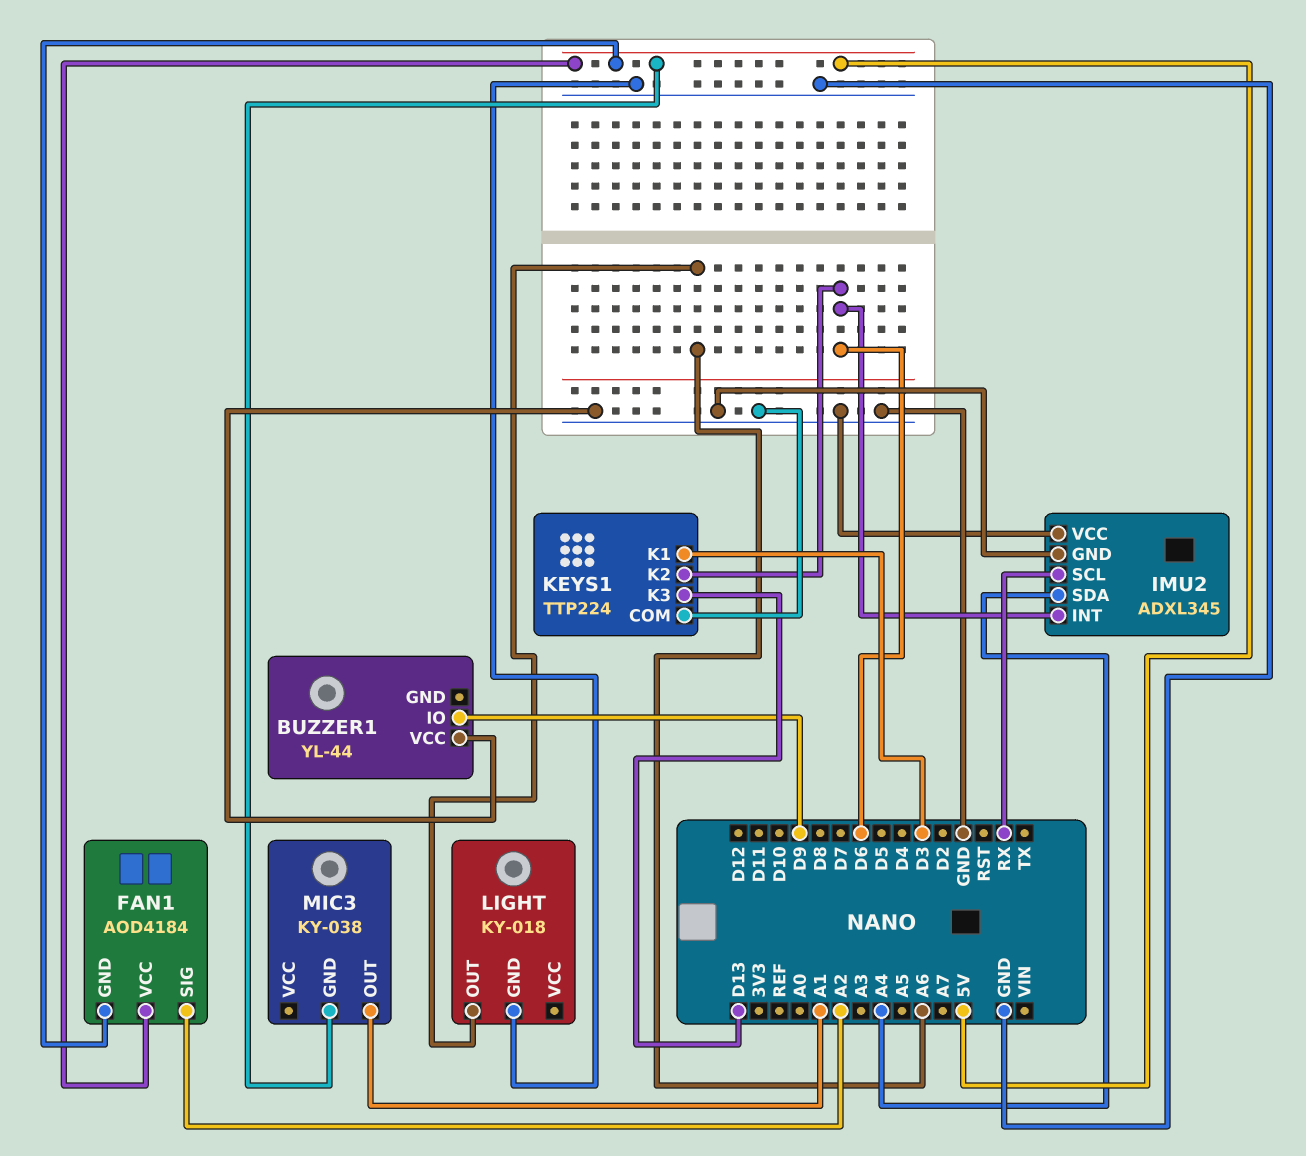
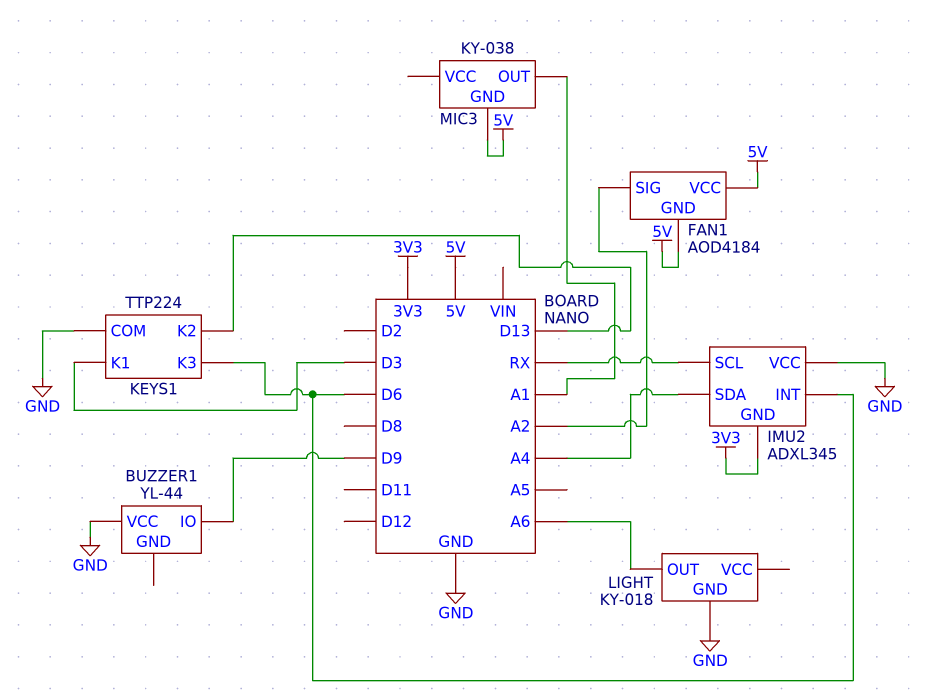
IMU2 pin GND: GND -> 3V3
KEYS1 pin K2: D6 -> D13
KEYS1 pin K3: D13 -> D6

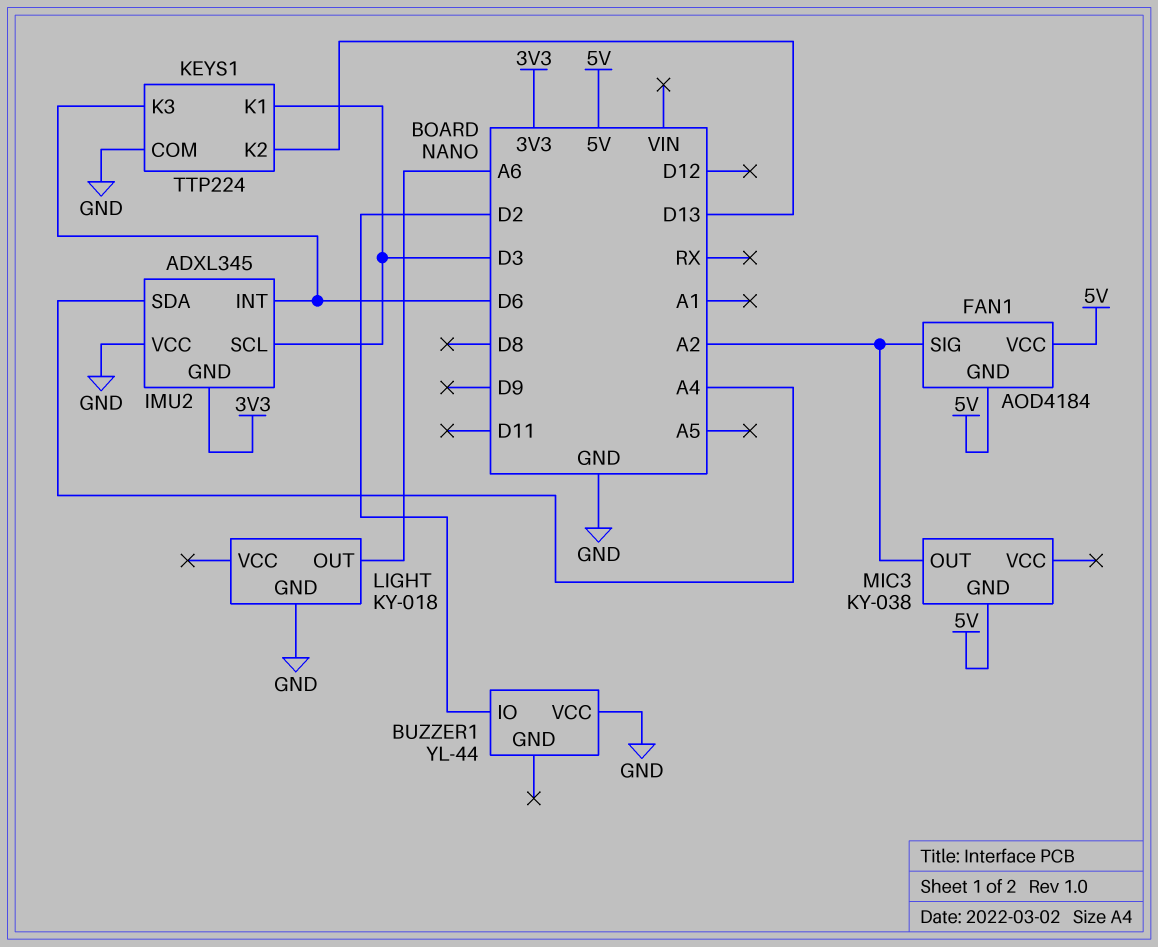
BUZZER1 pin IO: D9 -> D2
IMU2 pin SCL: RX -> D3
MIC3 pin OUT: A1 -> A2

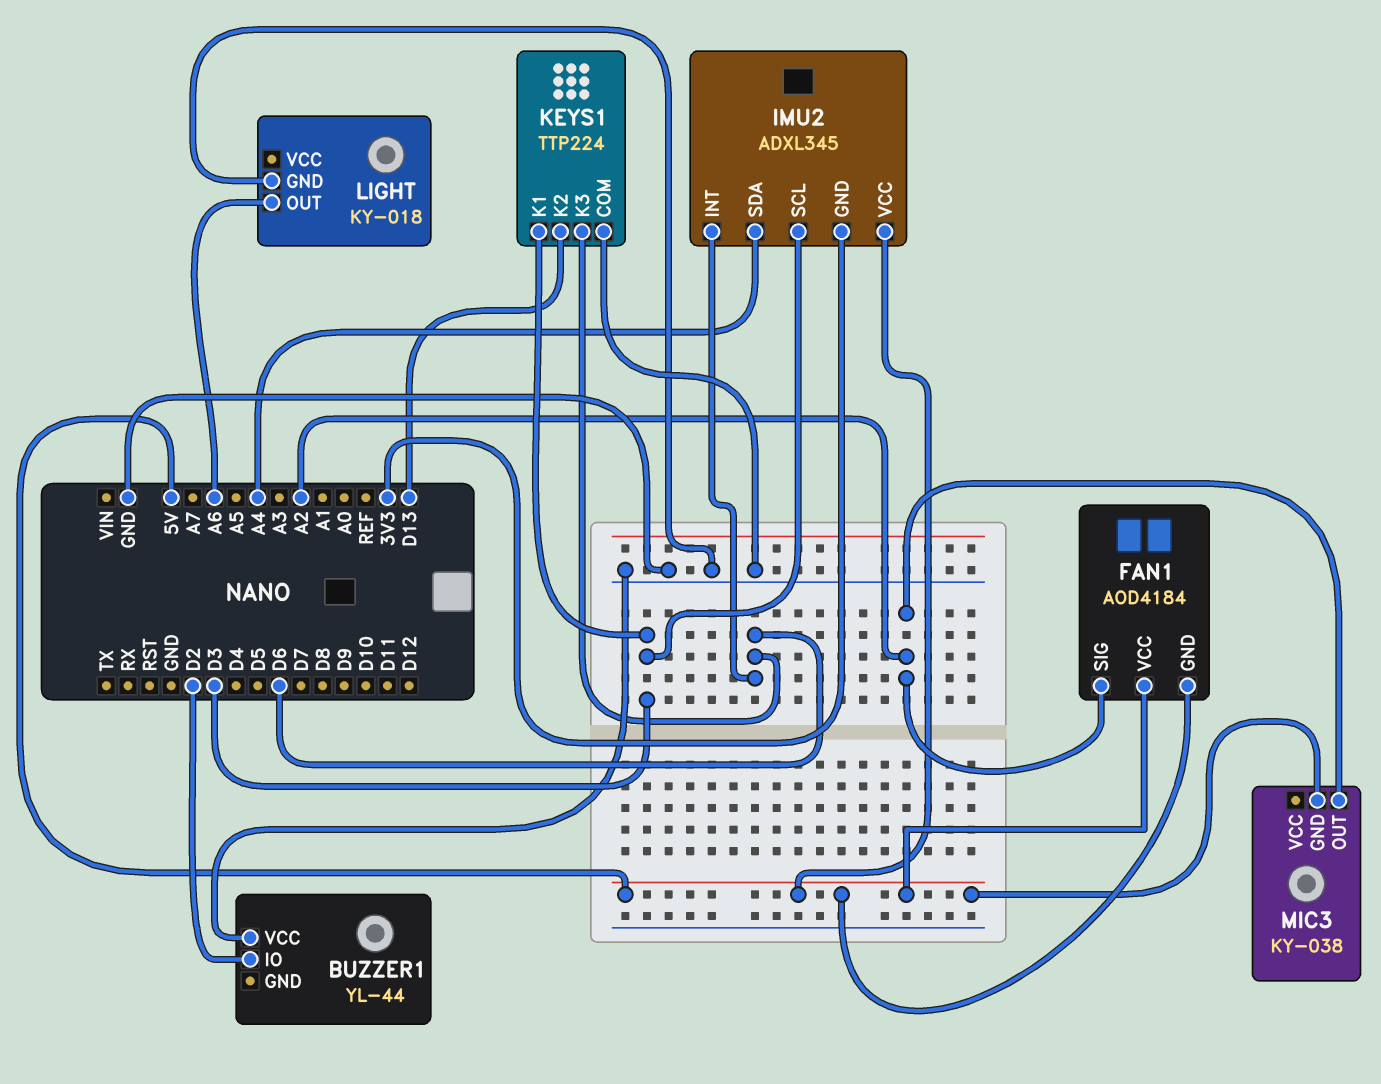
IMU2 pin VCC: GND -> 5V

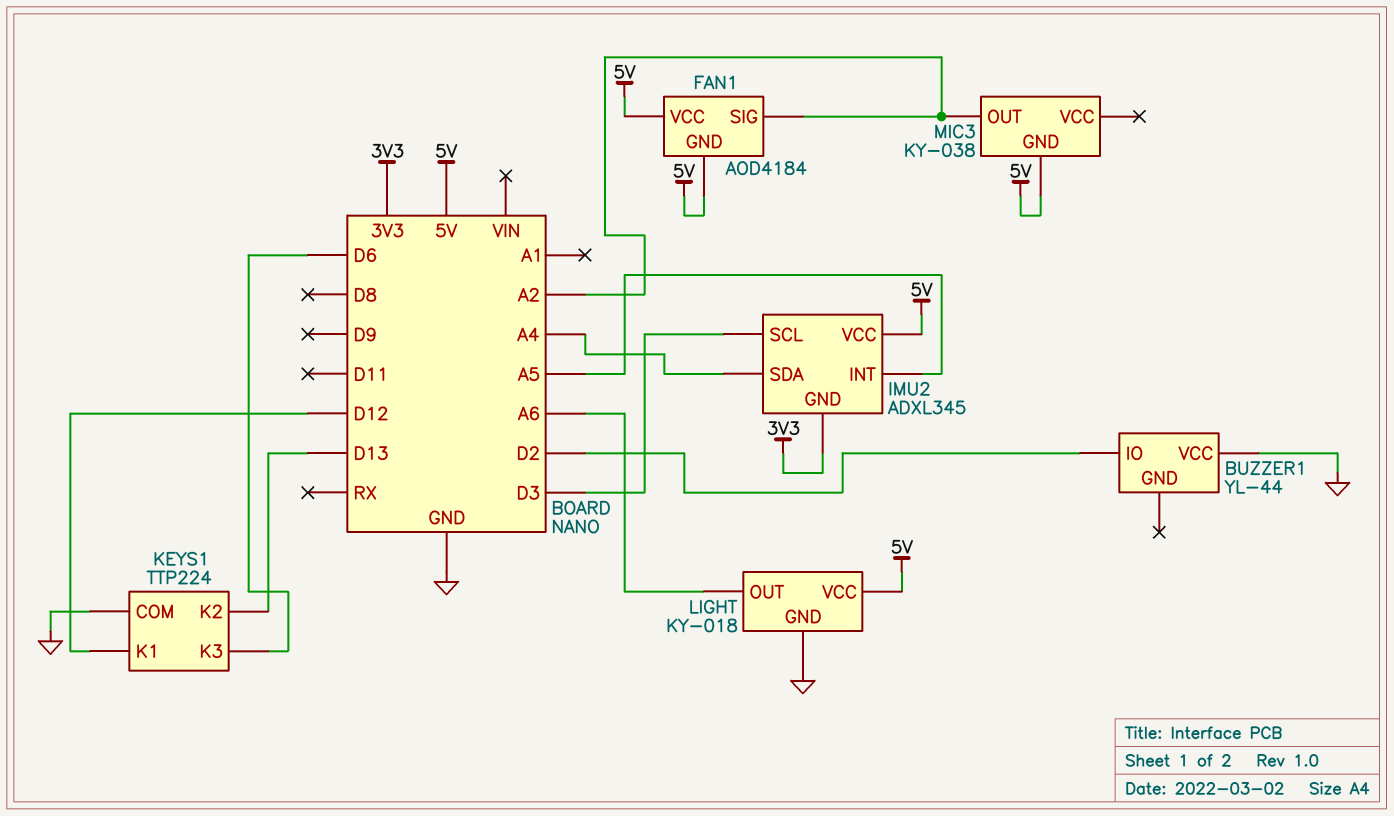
IMU2 pin INT: D6 -> A5
KEYS1 pin K1: D3 -> D12
LIGHT pin VCC: none -> 5V

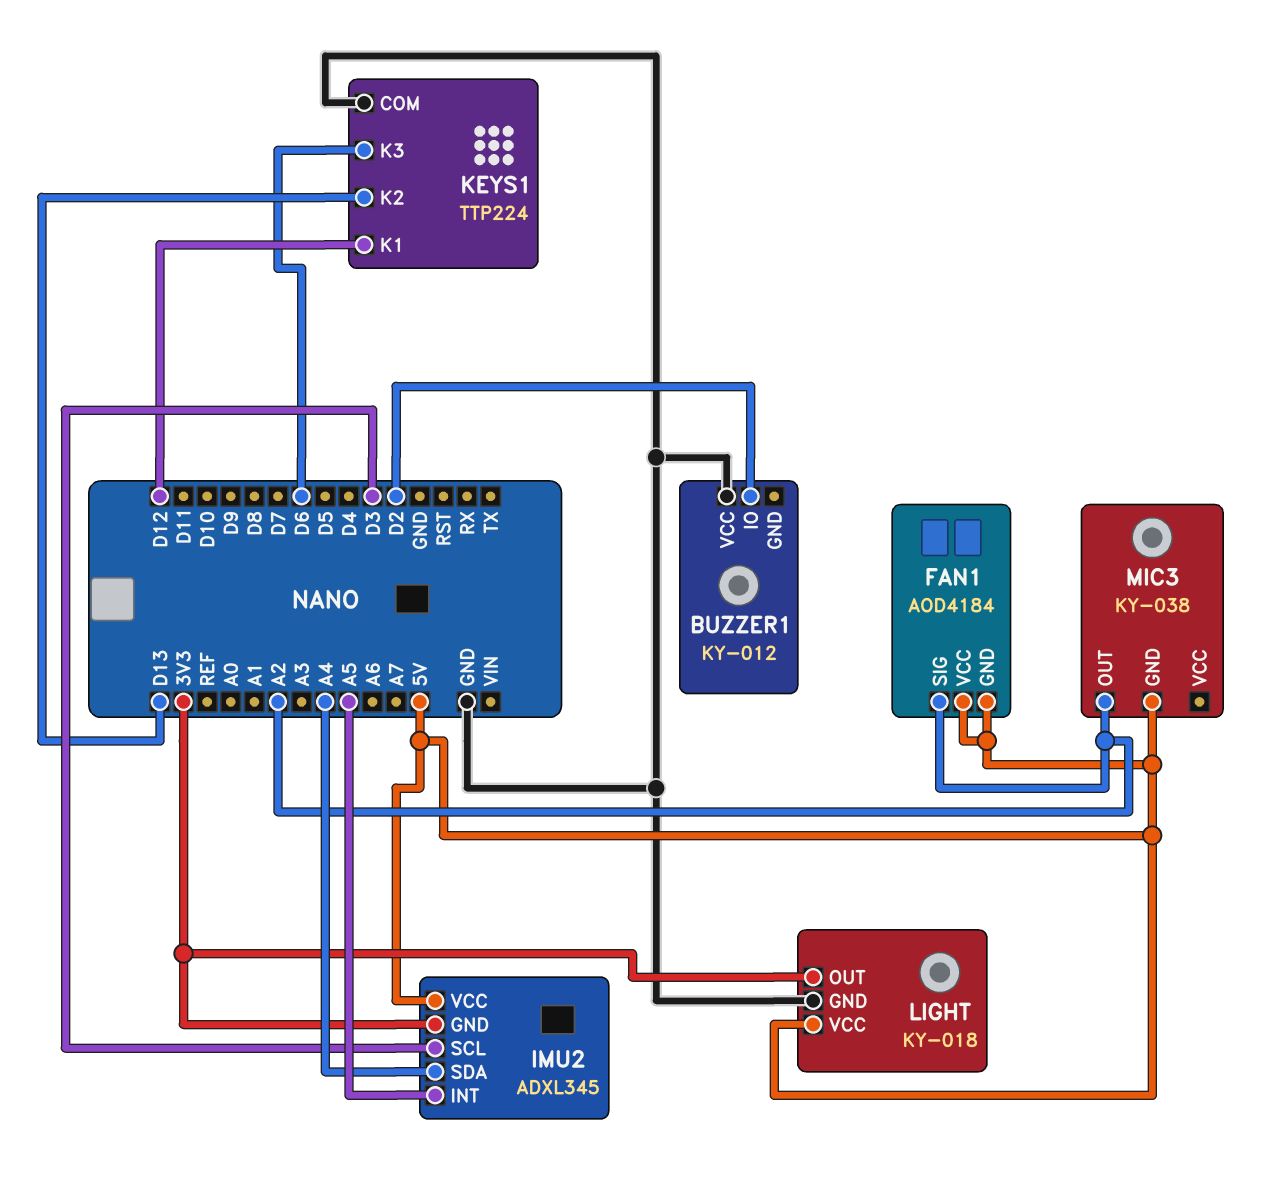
BUZZER1: YL-44 -> KY-012
LIGHT pin OUT: A6 -> 3V3

